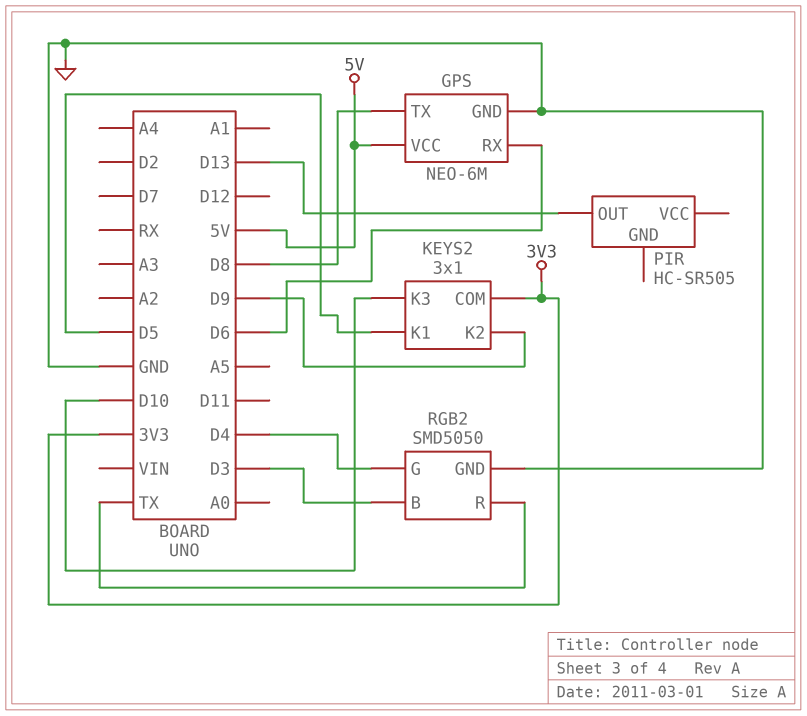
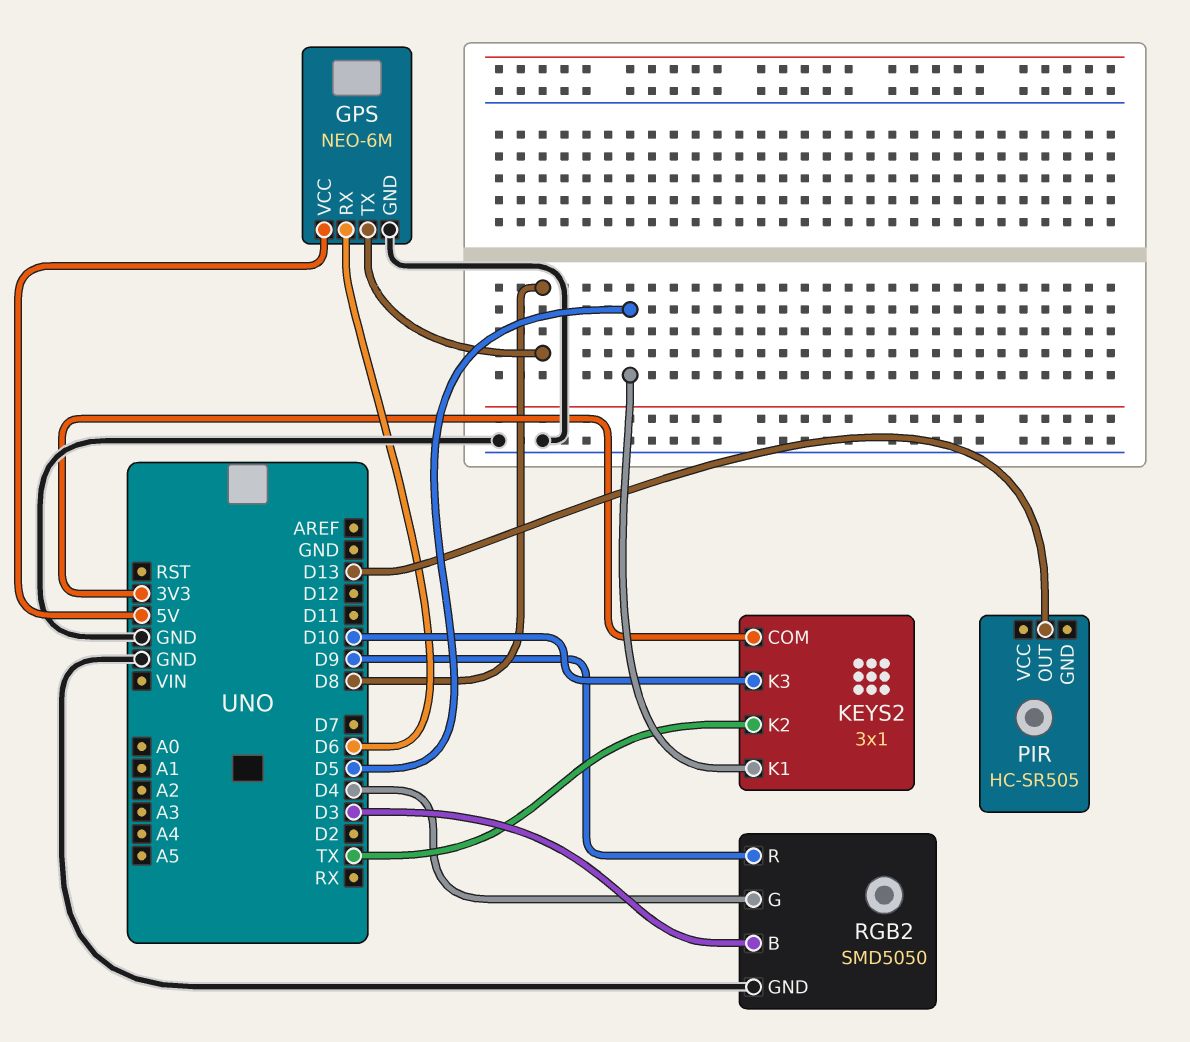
KEYS2 pin K2: D9 -> TX
RGB2 pin R: TX -> D9

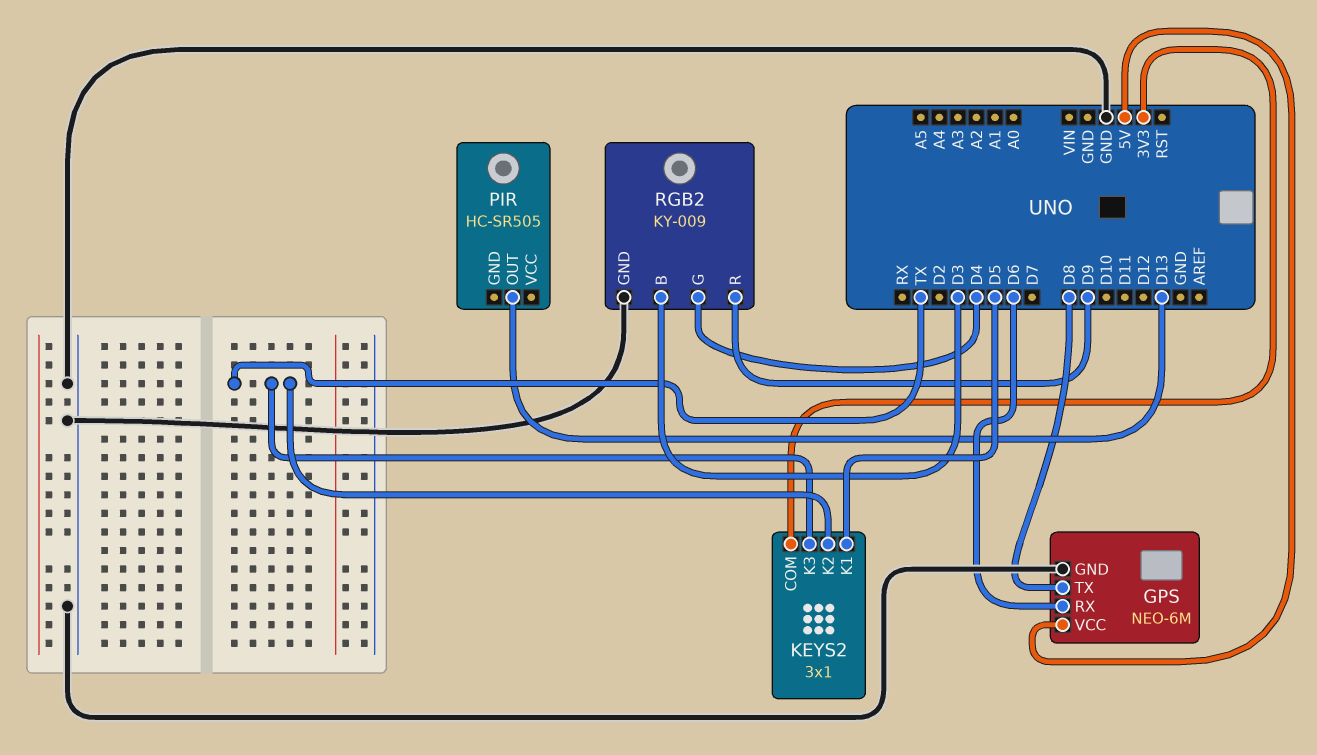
KEYS2 pin K3: D10 -> TX
RGB2: SMD5050 -> KY-009

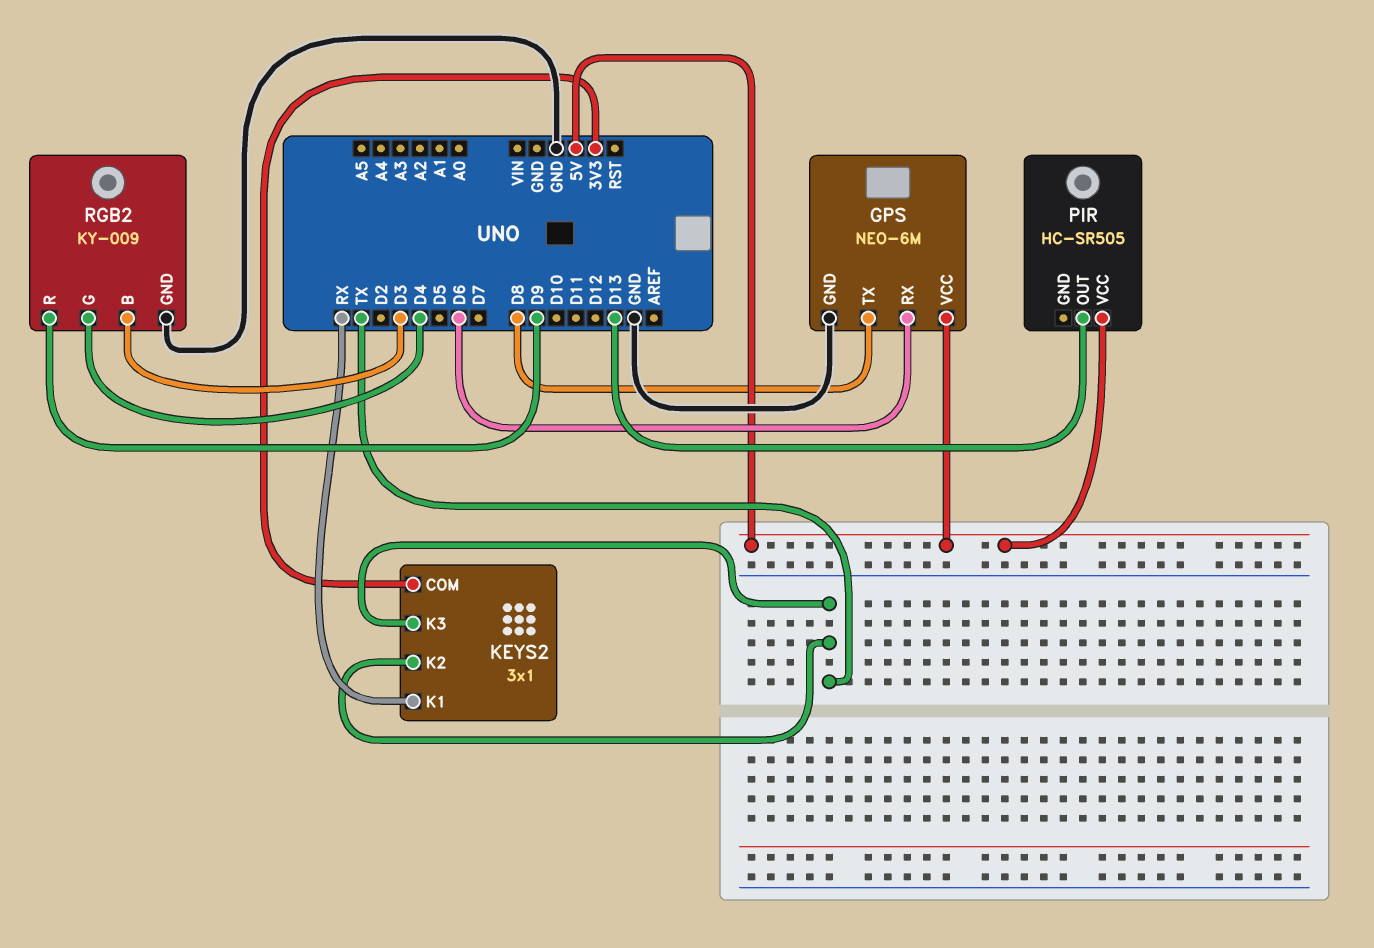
KEYS2 pin K1: D5 -> RX
PIR pin VCC: none -> 5V

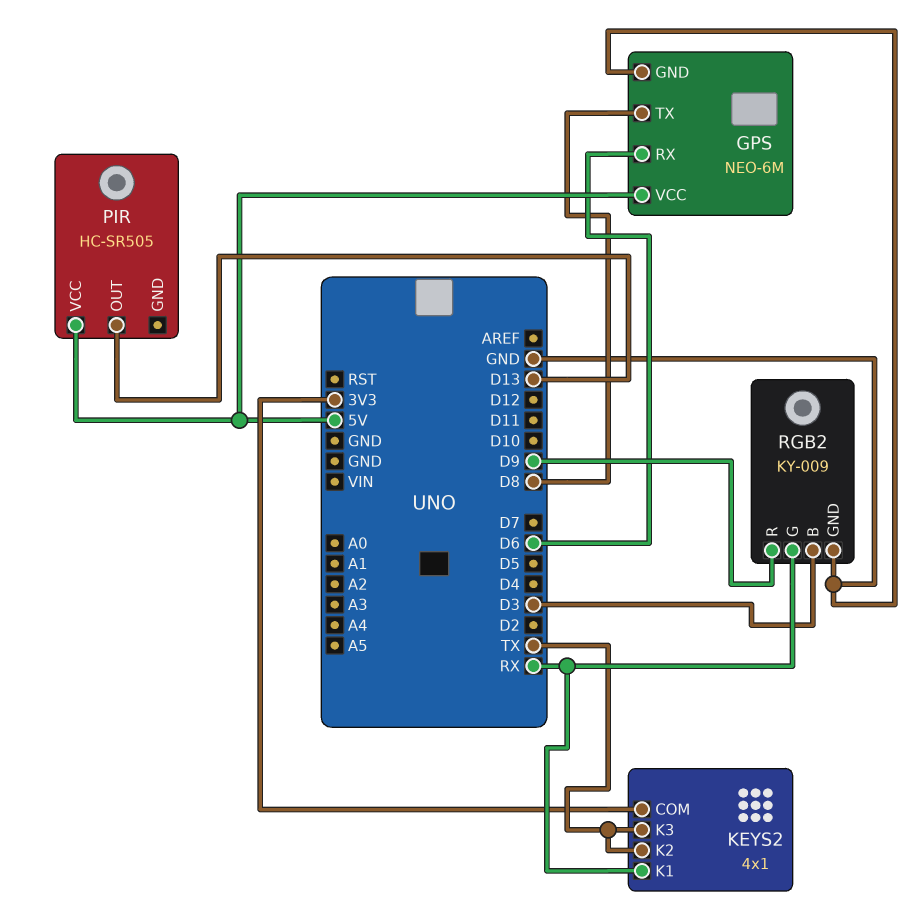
KEYS2: 3x1 -> 4x1
RGB2 pin G: D4 -> RX

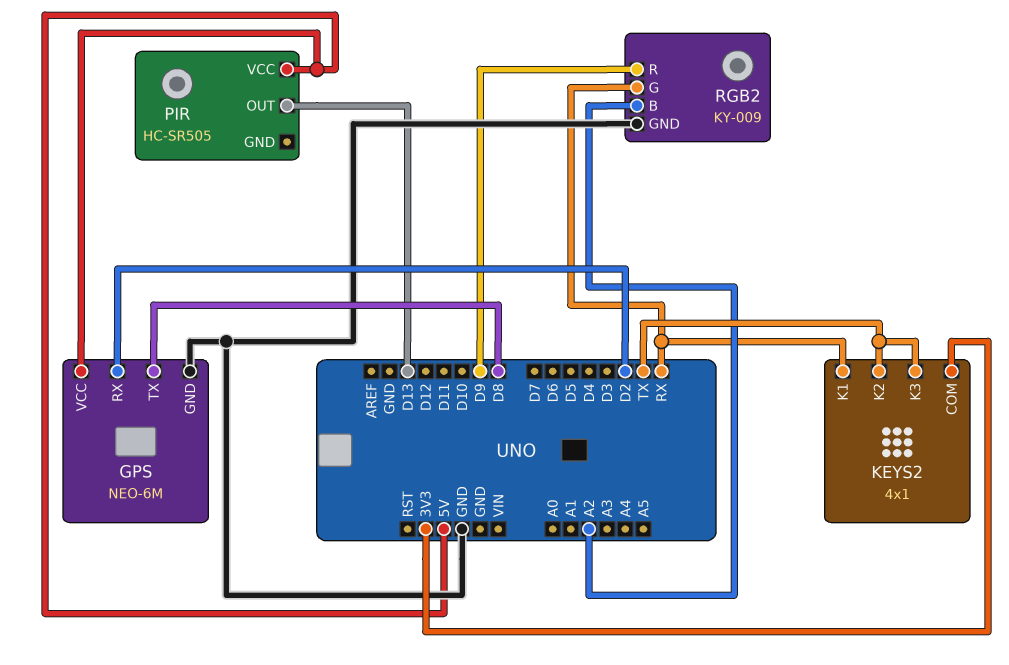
GPS pin RX: D6 -> D2
RGB2 pin B: D3 -> A2

